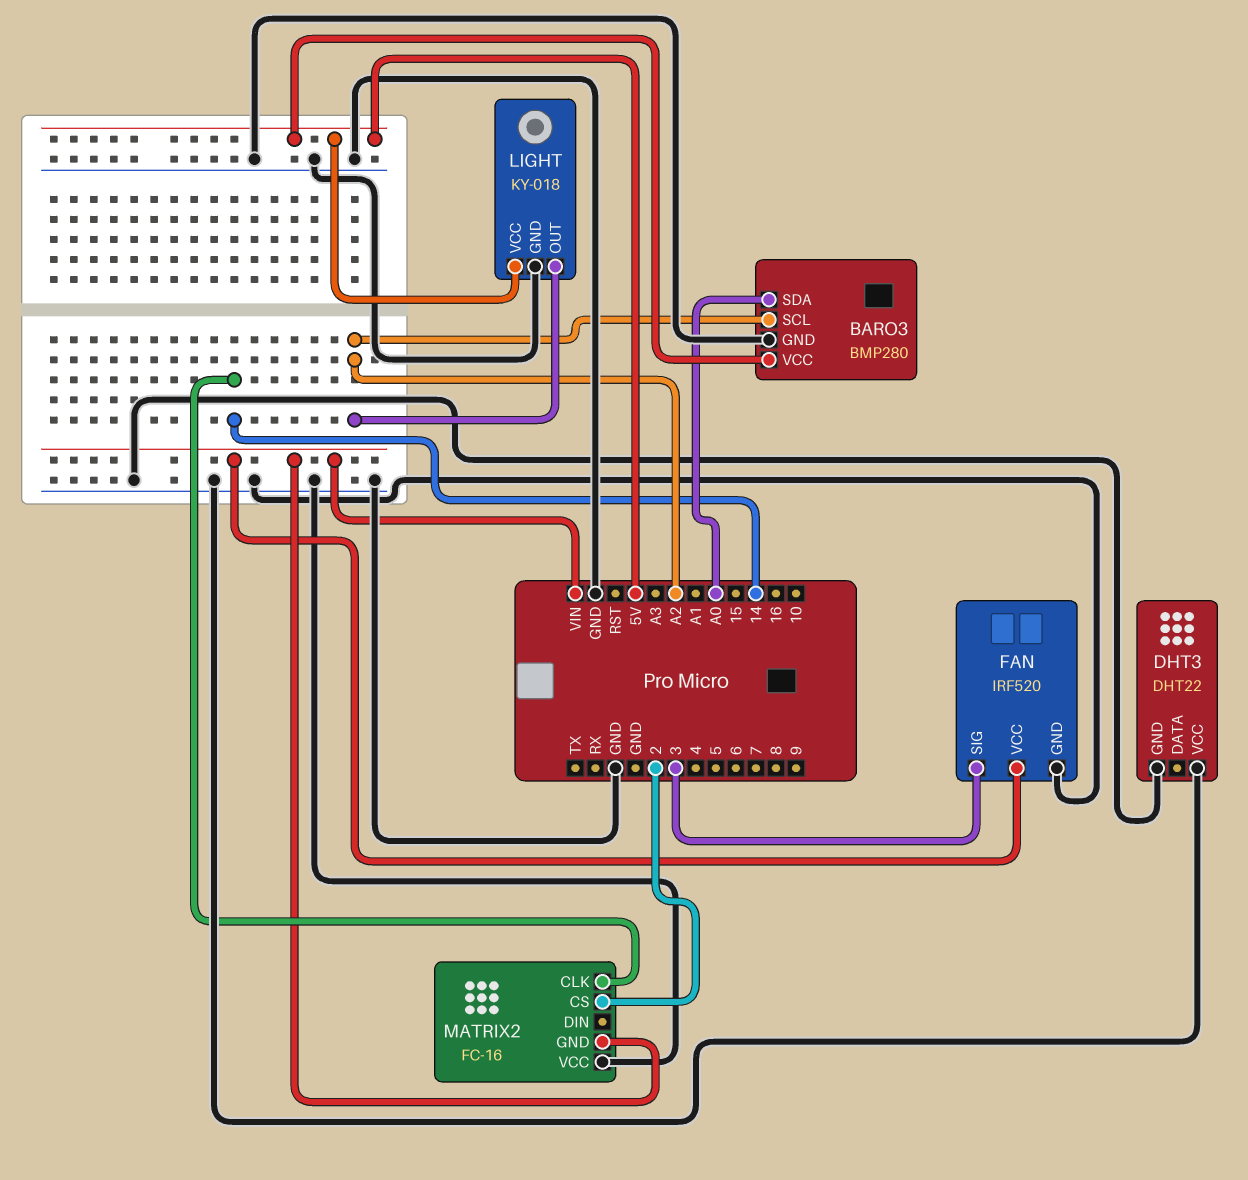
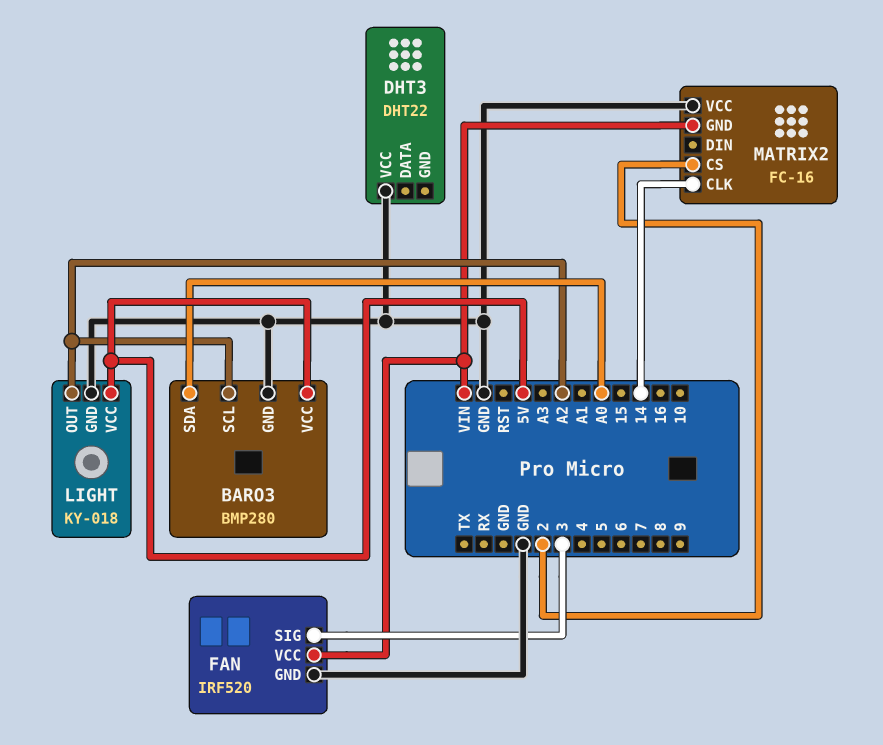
DHT3 pin GND: GND -> none

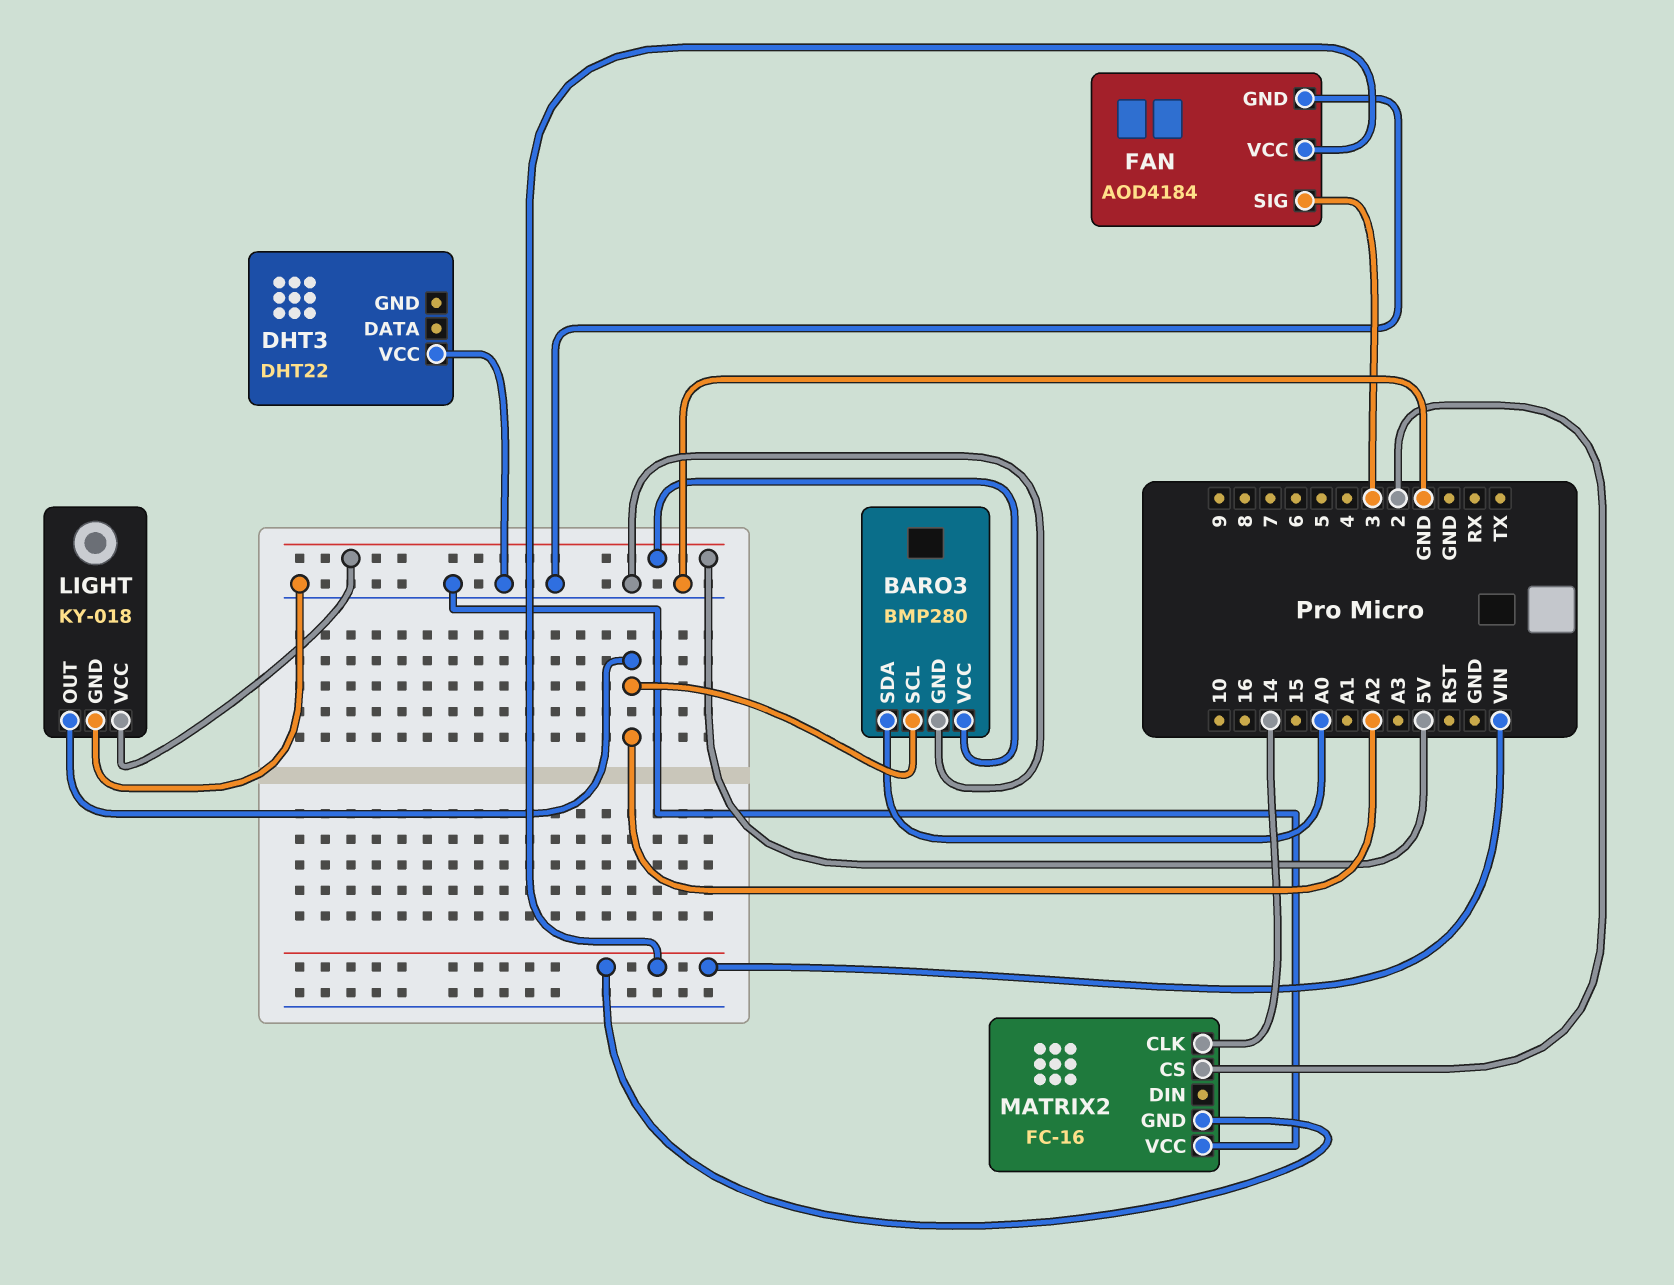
FAN: IRF520 -> AOD4184

